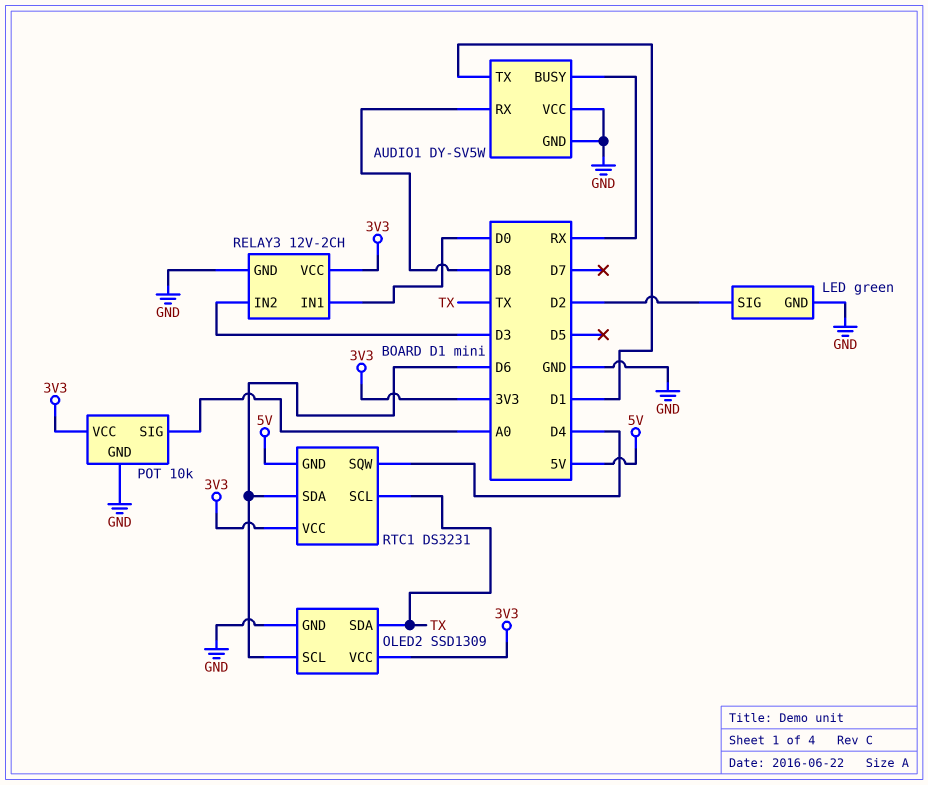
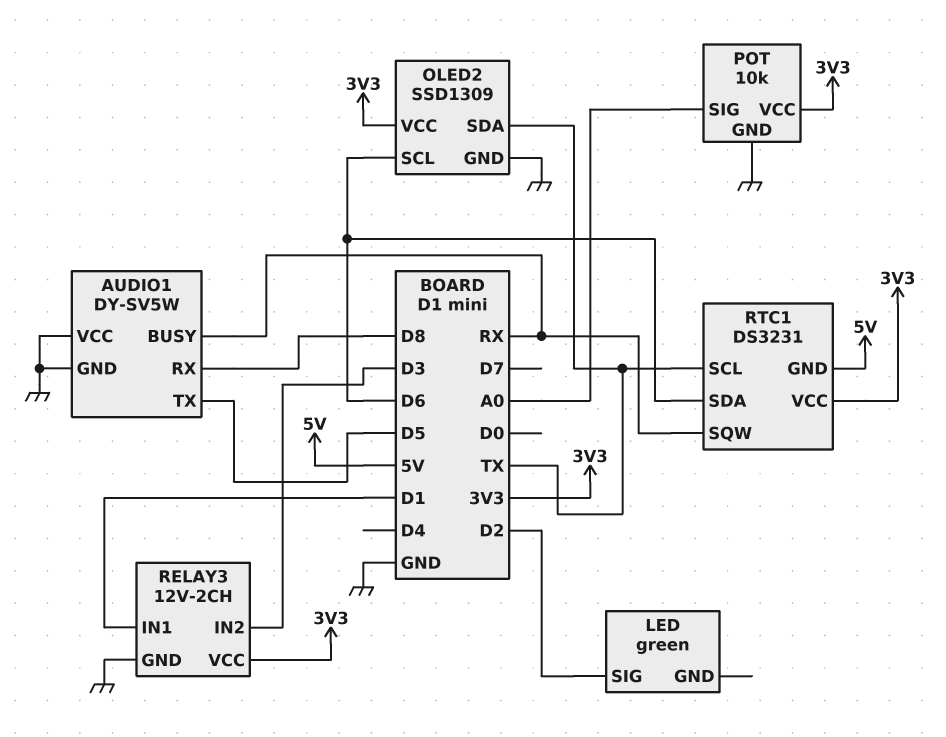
AUDIO1 pin TX: D1 -> D5
LED pin GND: GND -> none
RELAY3 pin IN1: D0 -> D1
RTC1 pin SQW: D4 -> RX

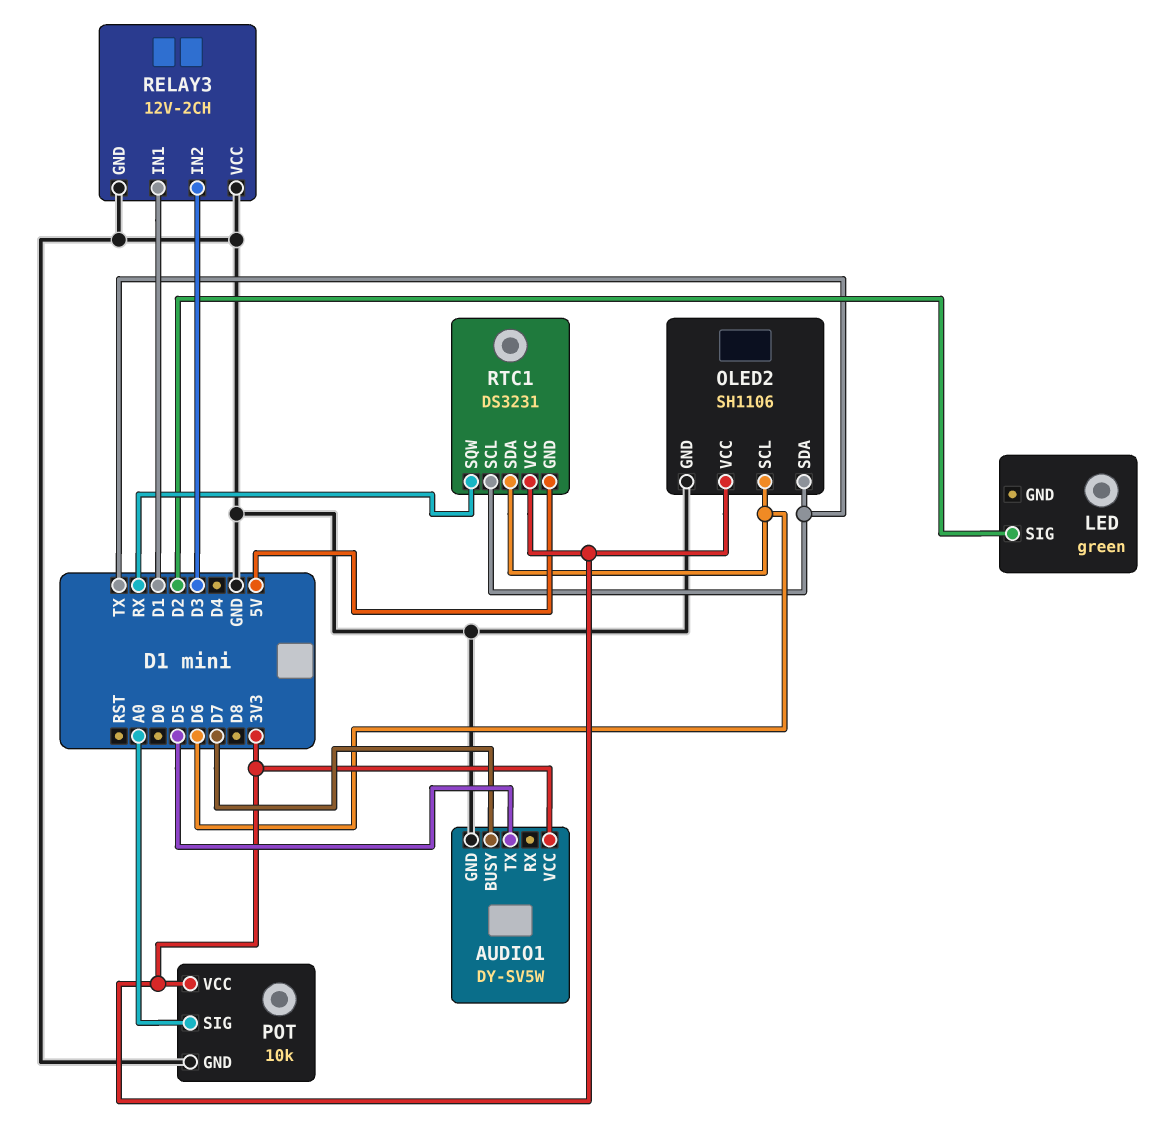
AUDIO1 pin BUSY: RX -> D7
AUDIO1 pin RX: D8 -> none
AUDIO1 pin VCC: GND -> 3V3
OLED2: SSD1309 -> SH1106
RELAY3 pin VCC: 3V3 -> GND

